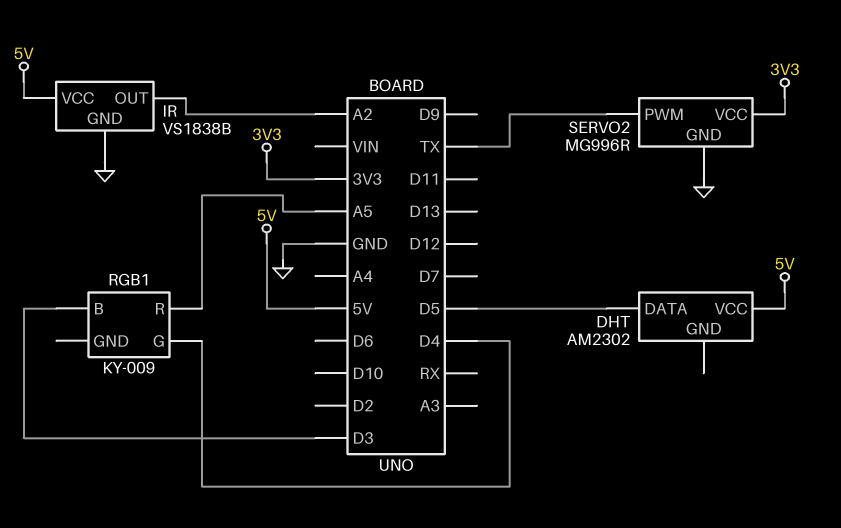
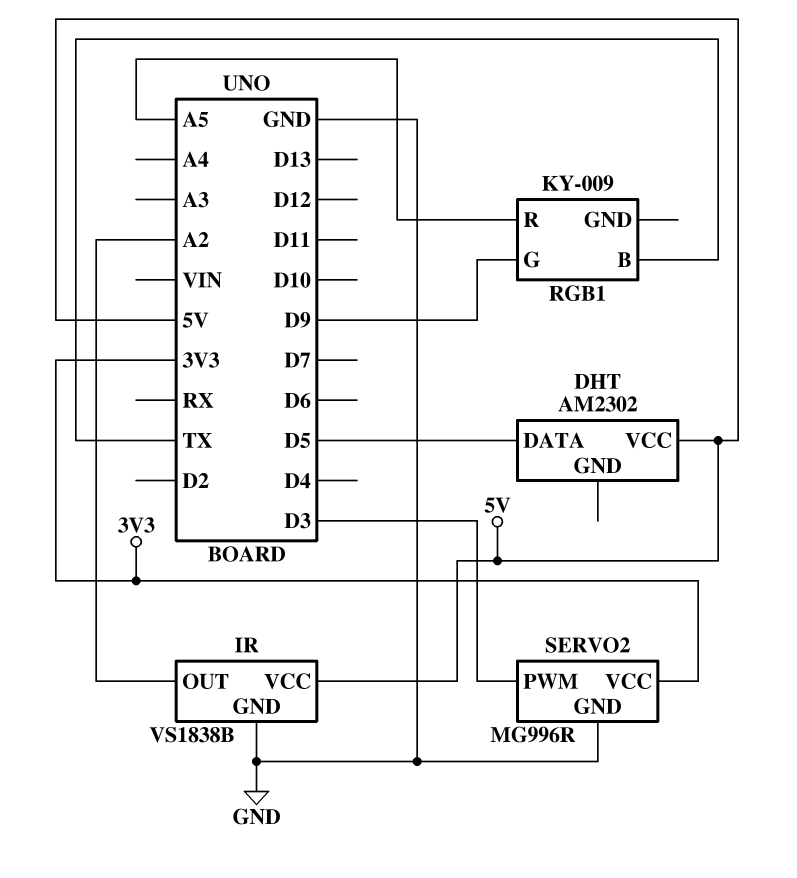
RGB1 pin B: D3 -> TX
RGB1 pin G: D4 -> D9
SERVO2 pin PWM: TX -> D3

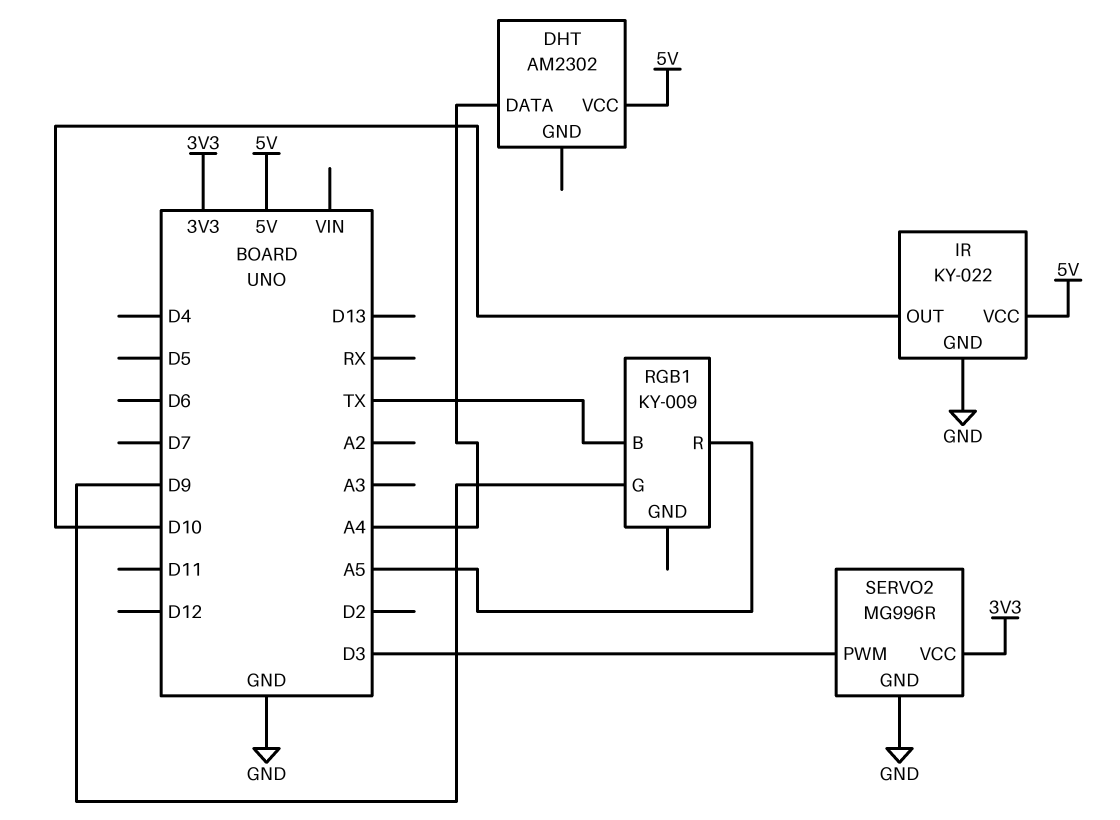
DHT pin DATA: D5 -> A4
IR: VS1838B -> KY-022
IR pin OUT: A2 -> D10

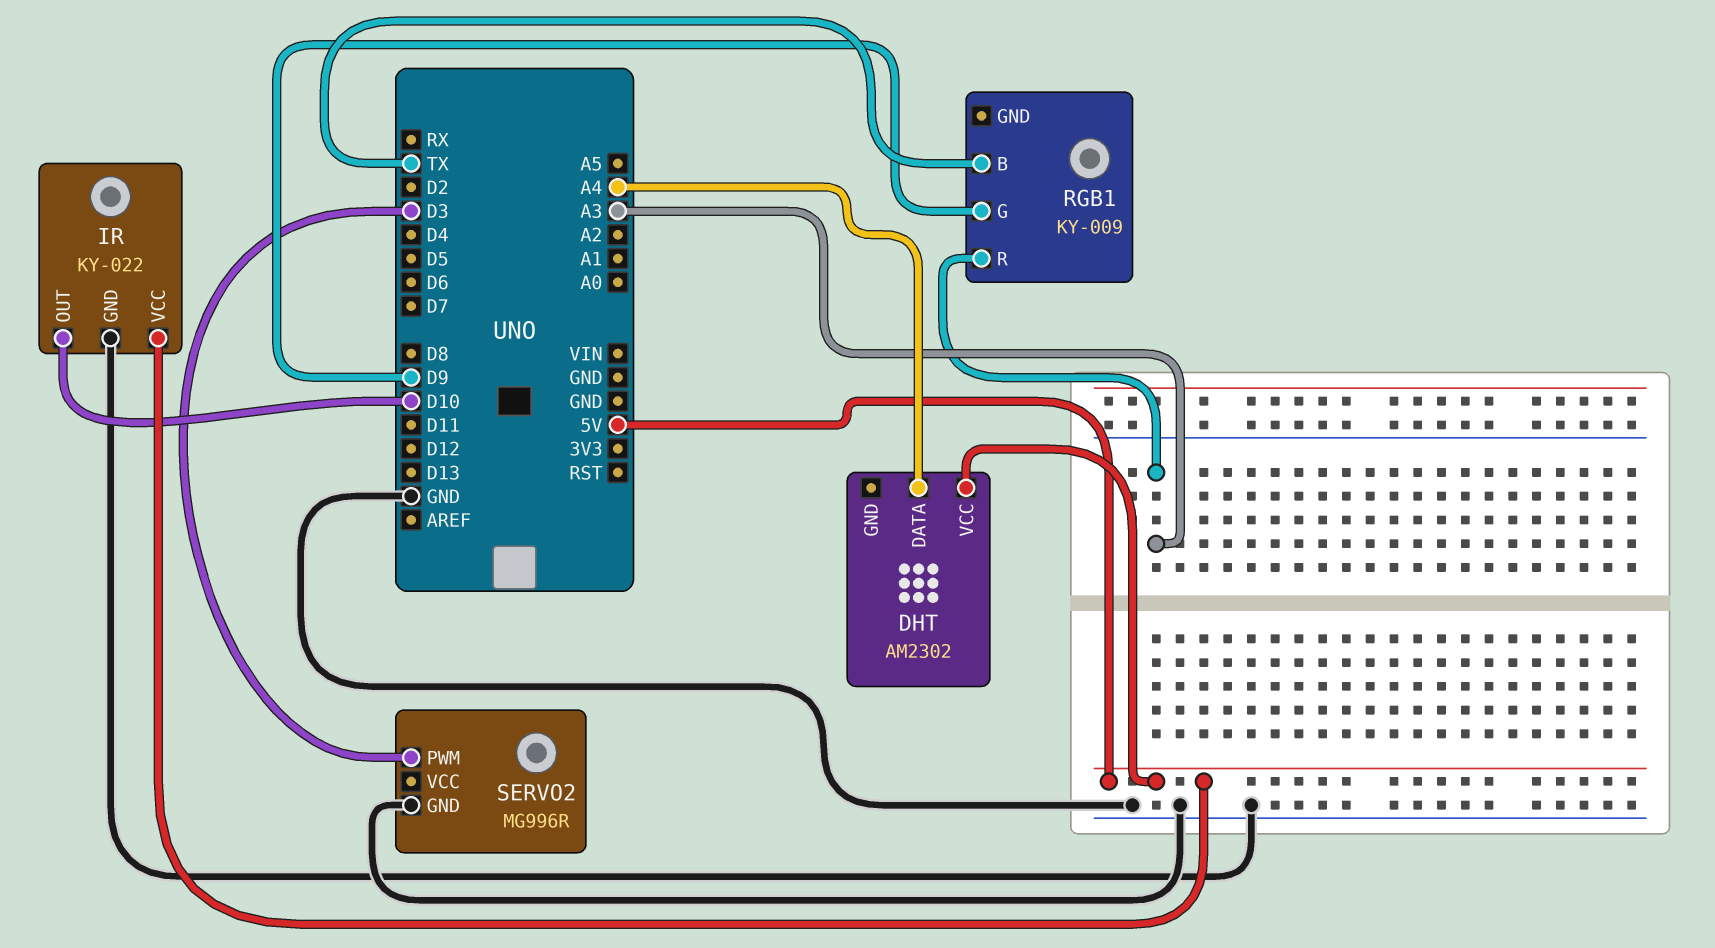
RGB1 pin R: A5 -> A3
SERVO2 pin VCC: 3V3 -> none

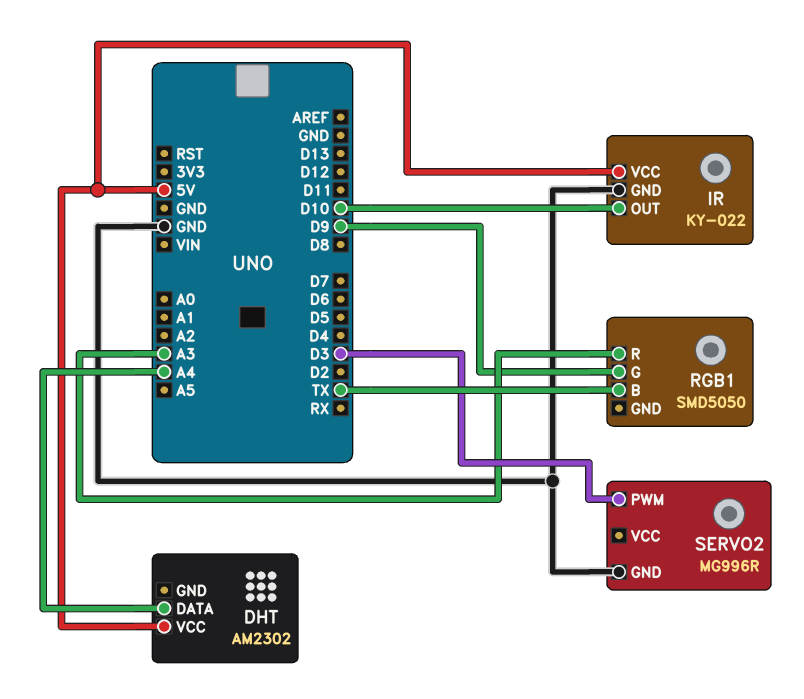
RGB1: KY-009 -> SMD5050

